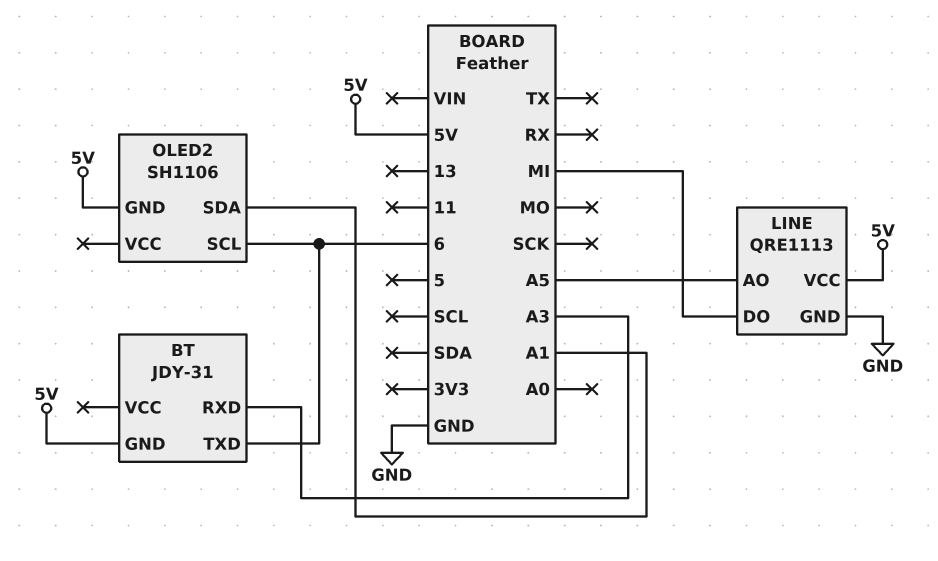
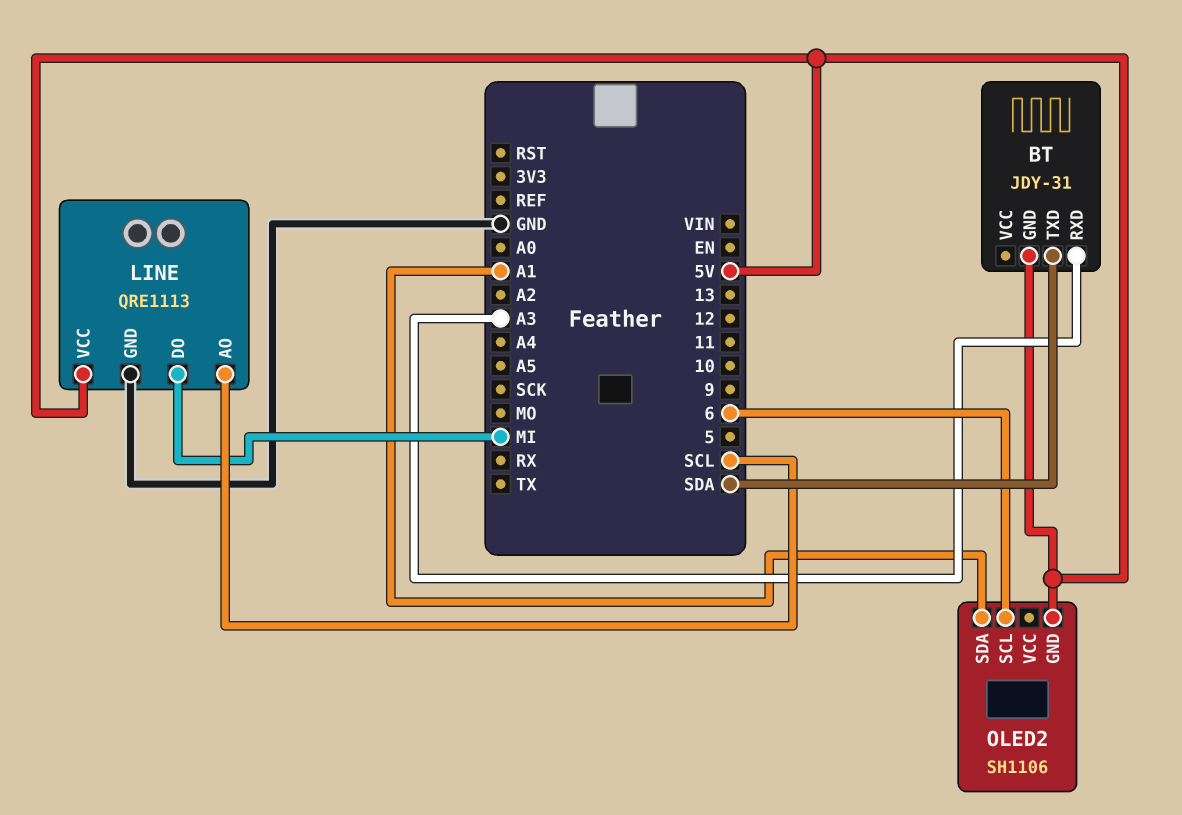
BT pin TXD: 6 -> SDA
LINE pin AO: A5 -> SCL

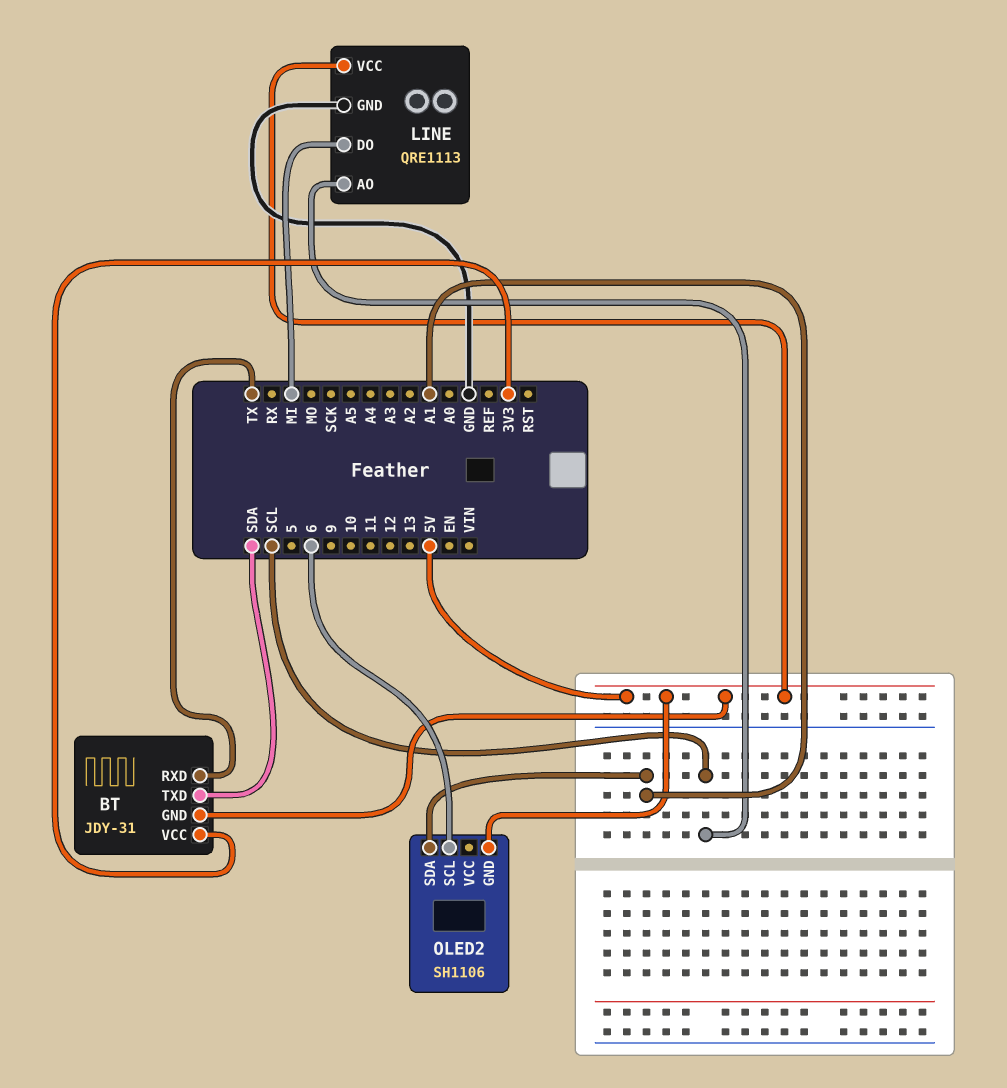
BT pin RXD: A3 -> TX
BT pin VCC: none -> 3V3

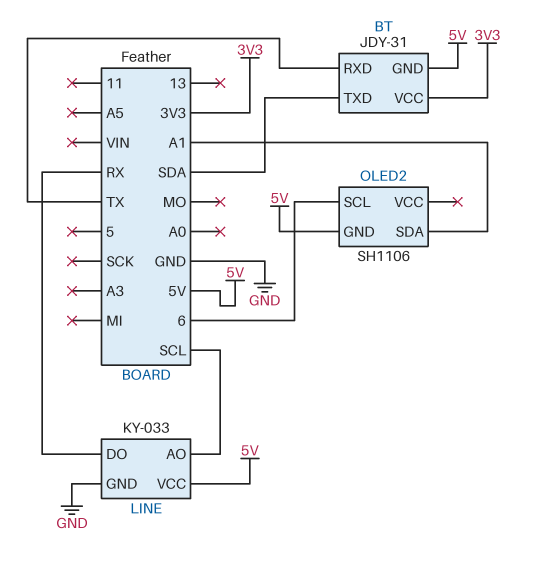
LINE: QRE1113 -> KY-033
LINE pin DO: MI -> RX

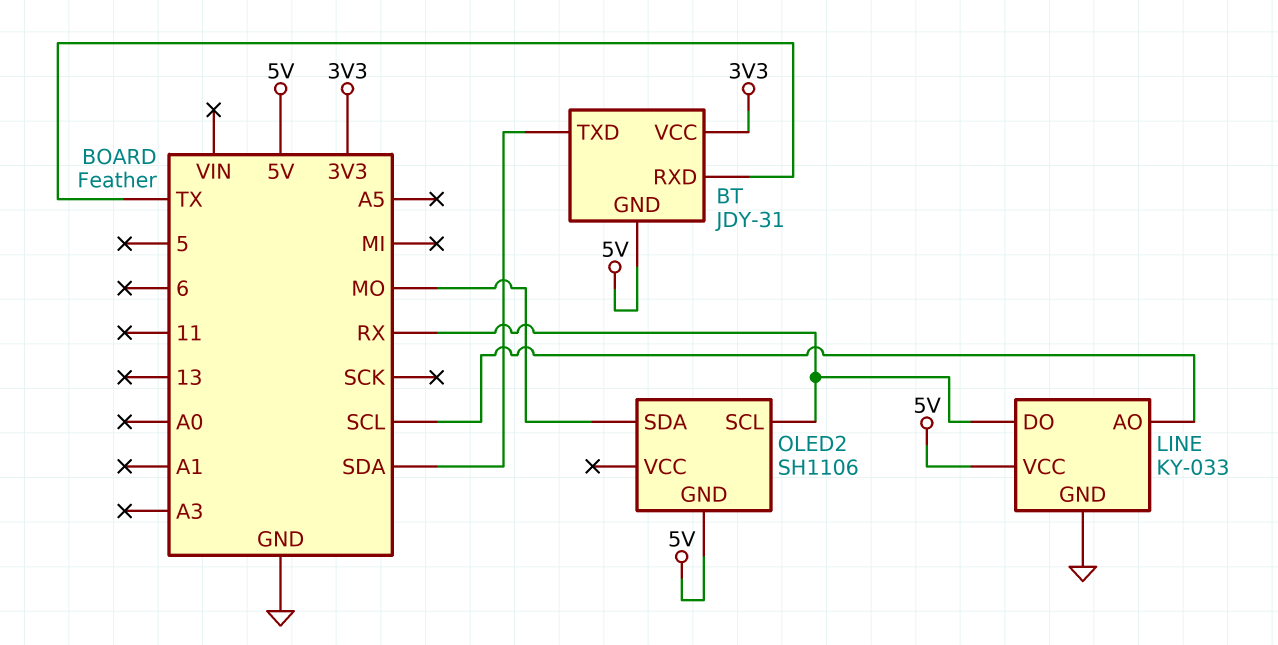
OLED2 pin SCL: 6 -> RX
OLED2 pin SDA: A1 -> MO

